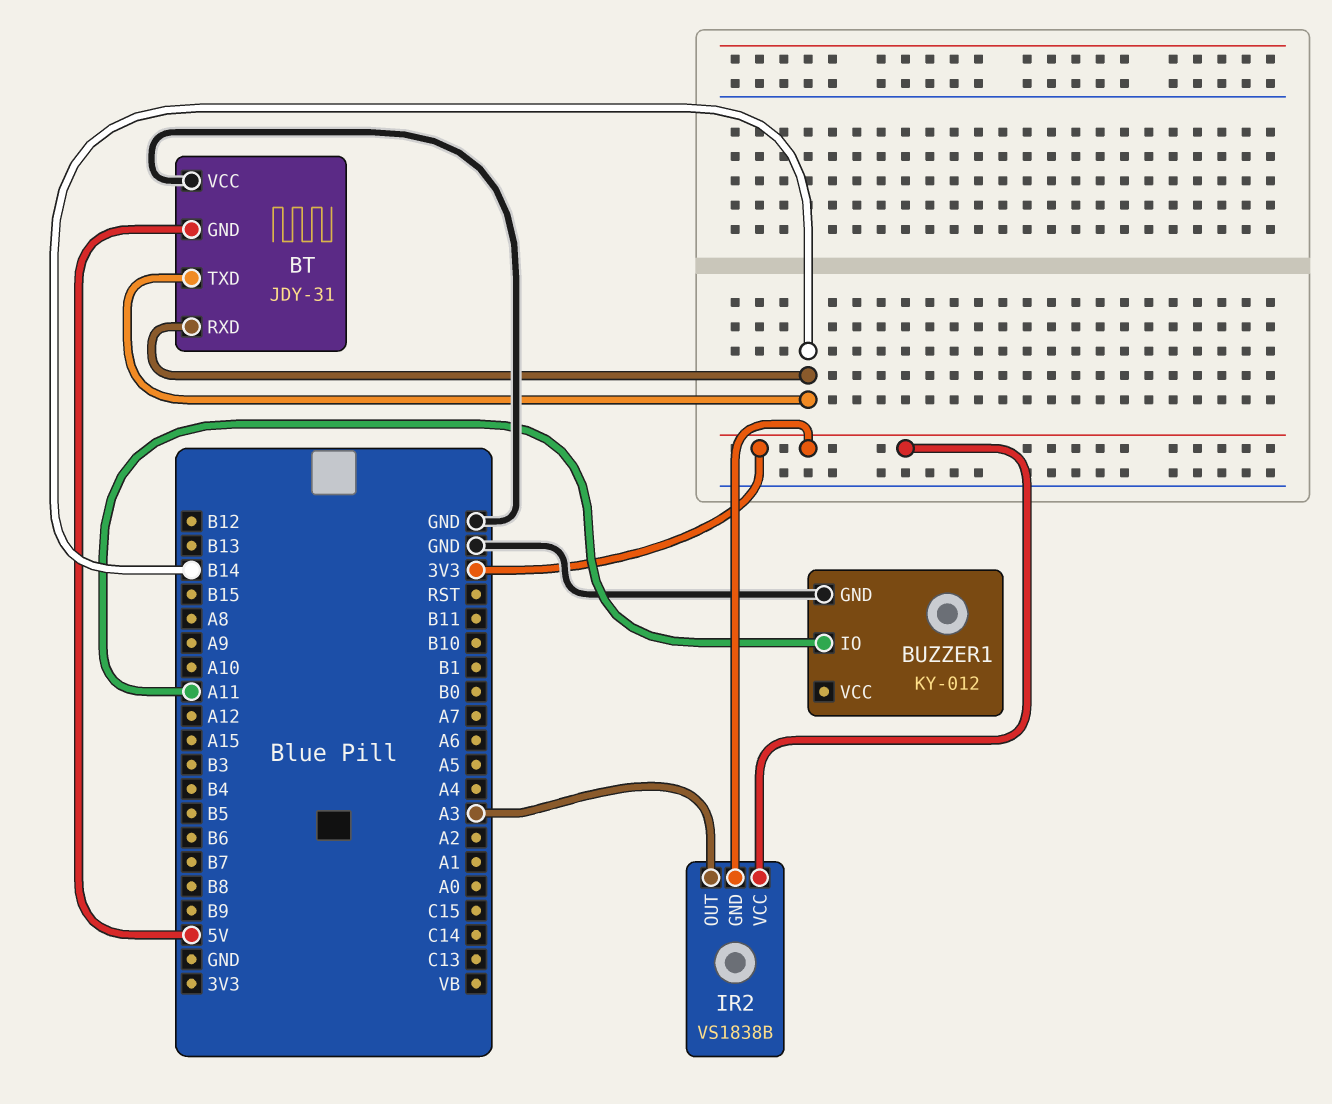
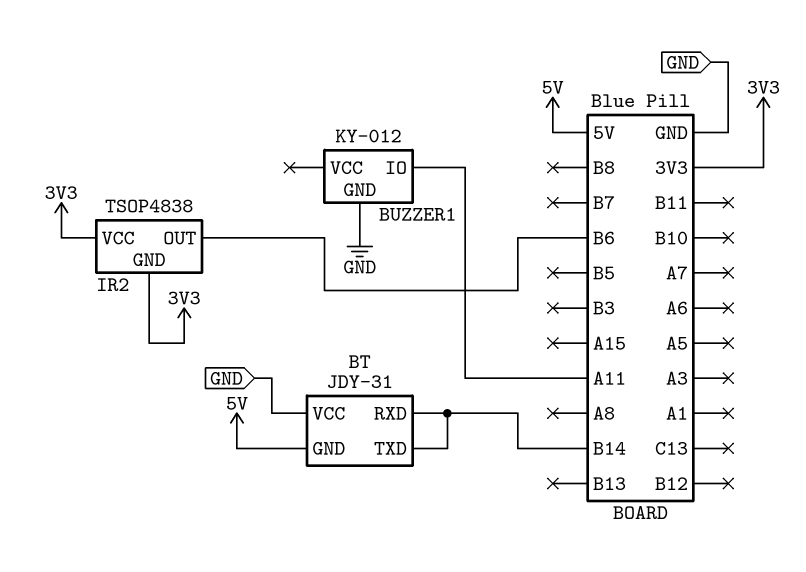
IR2: VS1838B -> TSOP4838
IR2 pin OUT: A3 -> B6

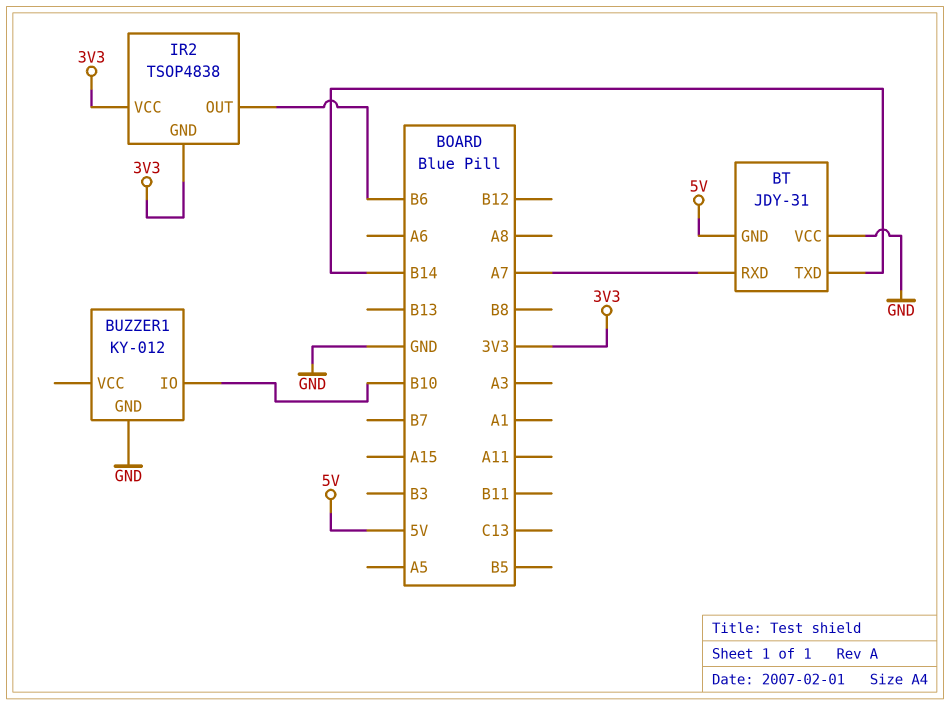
BT pin RXD: B14 -> A7
BUZZER1 pin IO: A11 -> B10

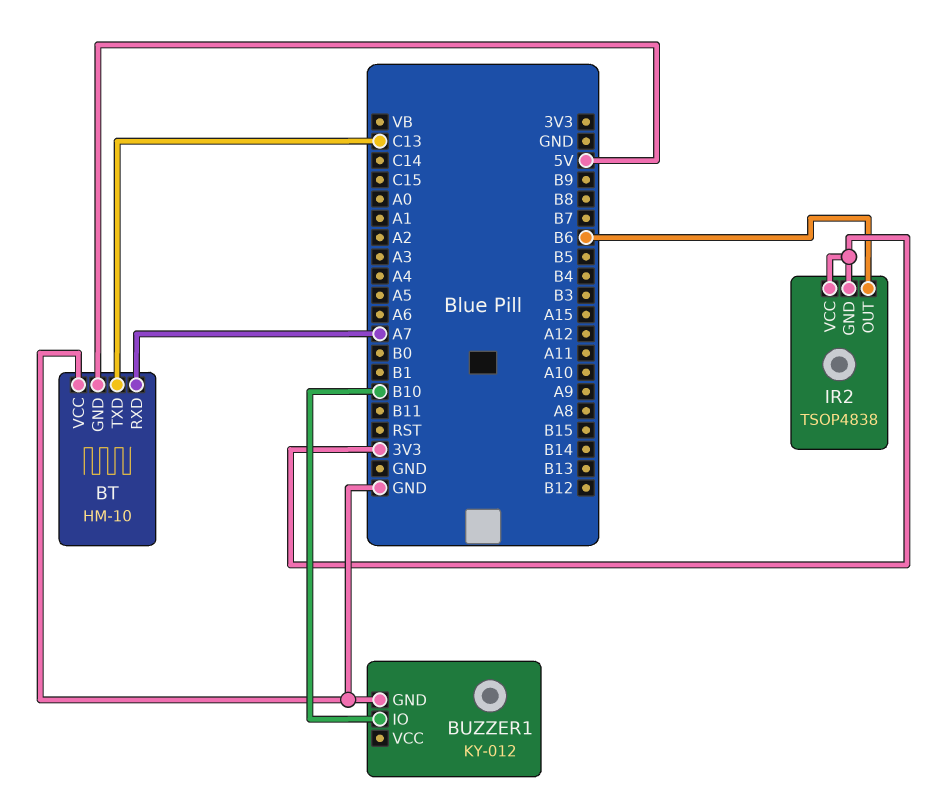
BT: JDY-31 -> HM-10
BT pin TXD: B14 -> C13

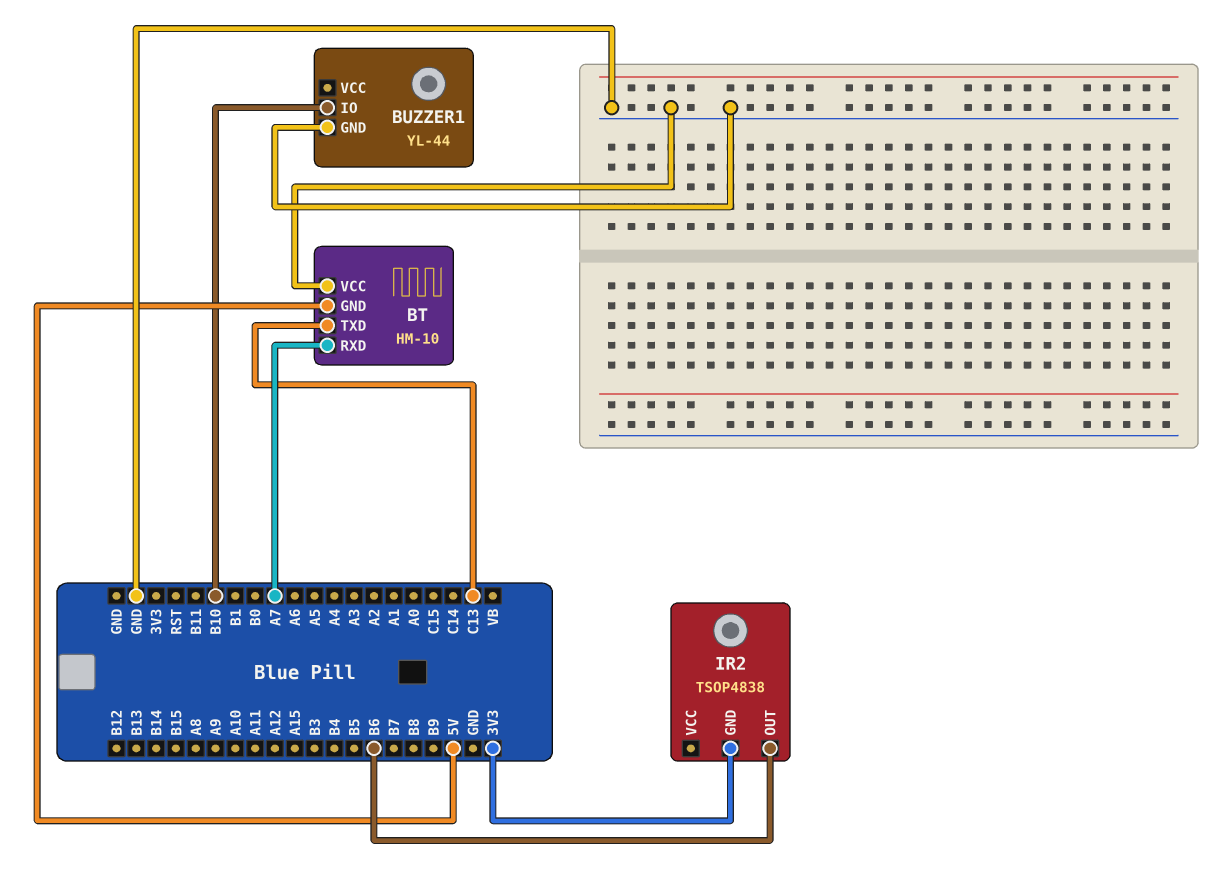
BUZZER1: KY-012 -> YL-44
IR2 pin VCC: 3V3 -> none

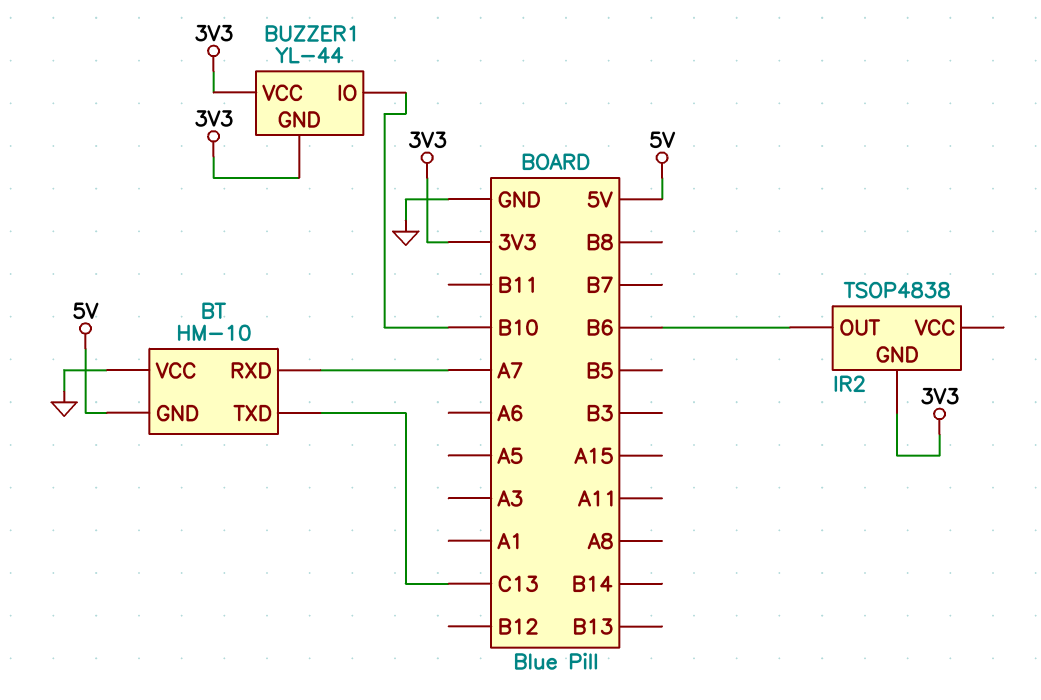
BUZZER1 pin GND: GND -> 3V3
BUZZER1 pin VCC: none -> 3V3

